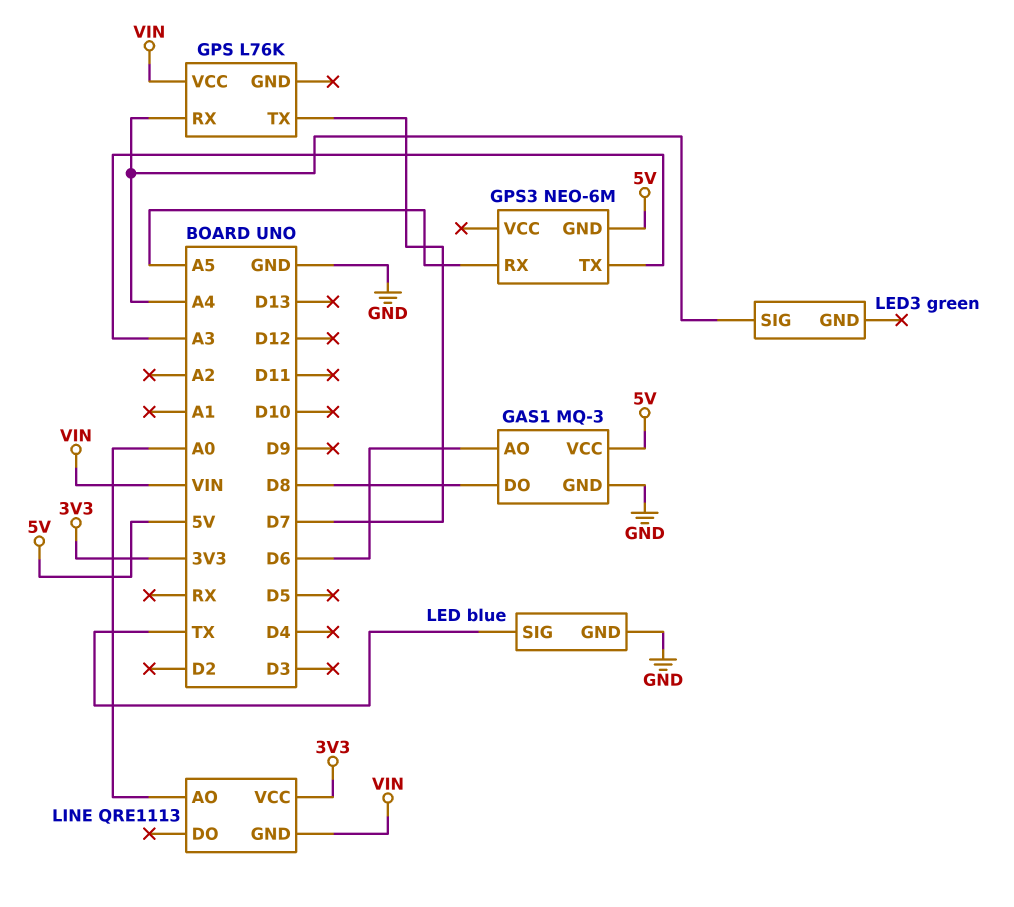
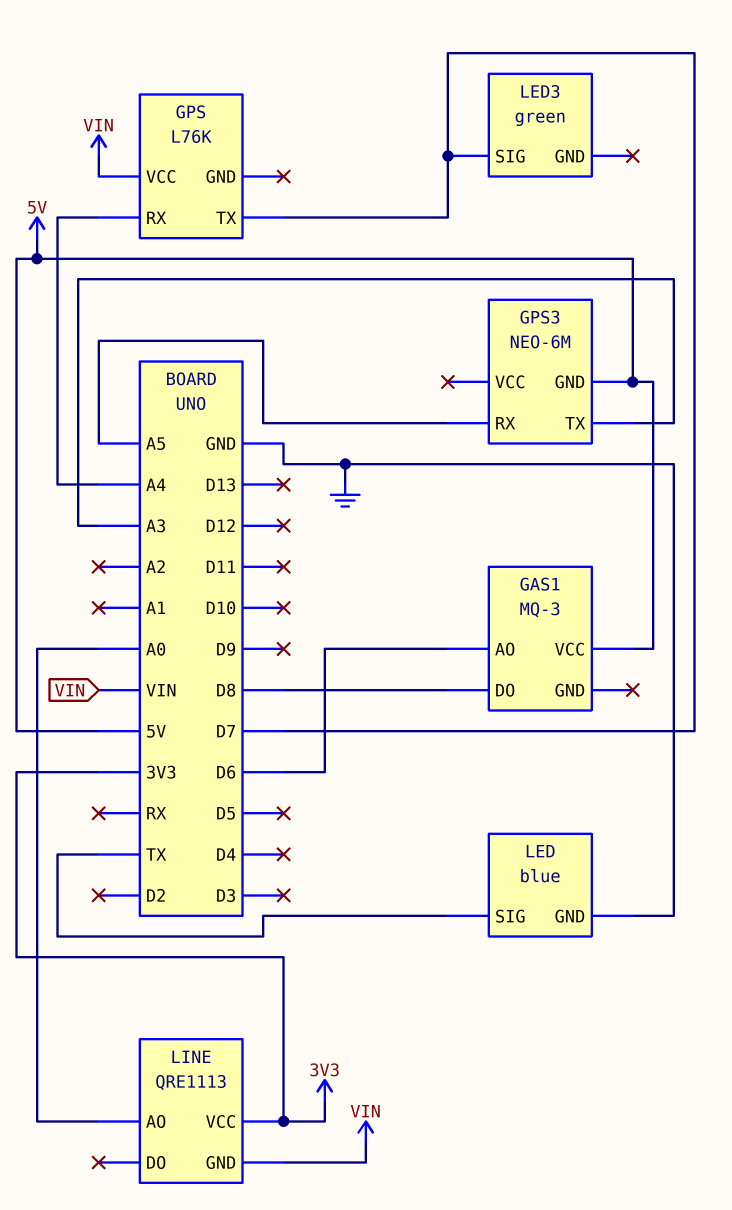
GAS1 pin GND: GND -> none
LED3 pin SIG: A4 -> D7

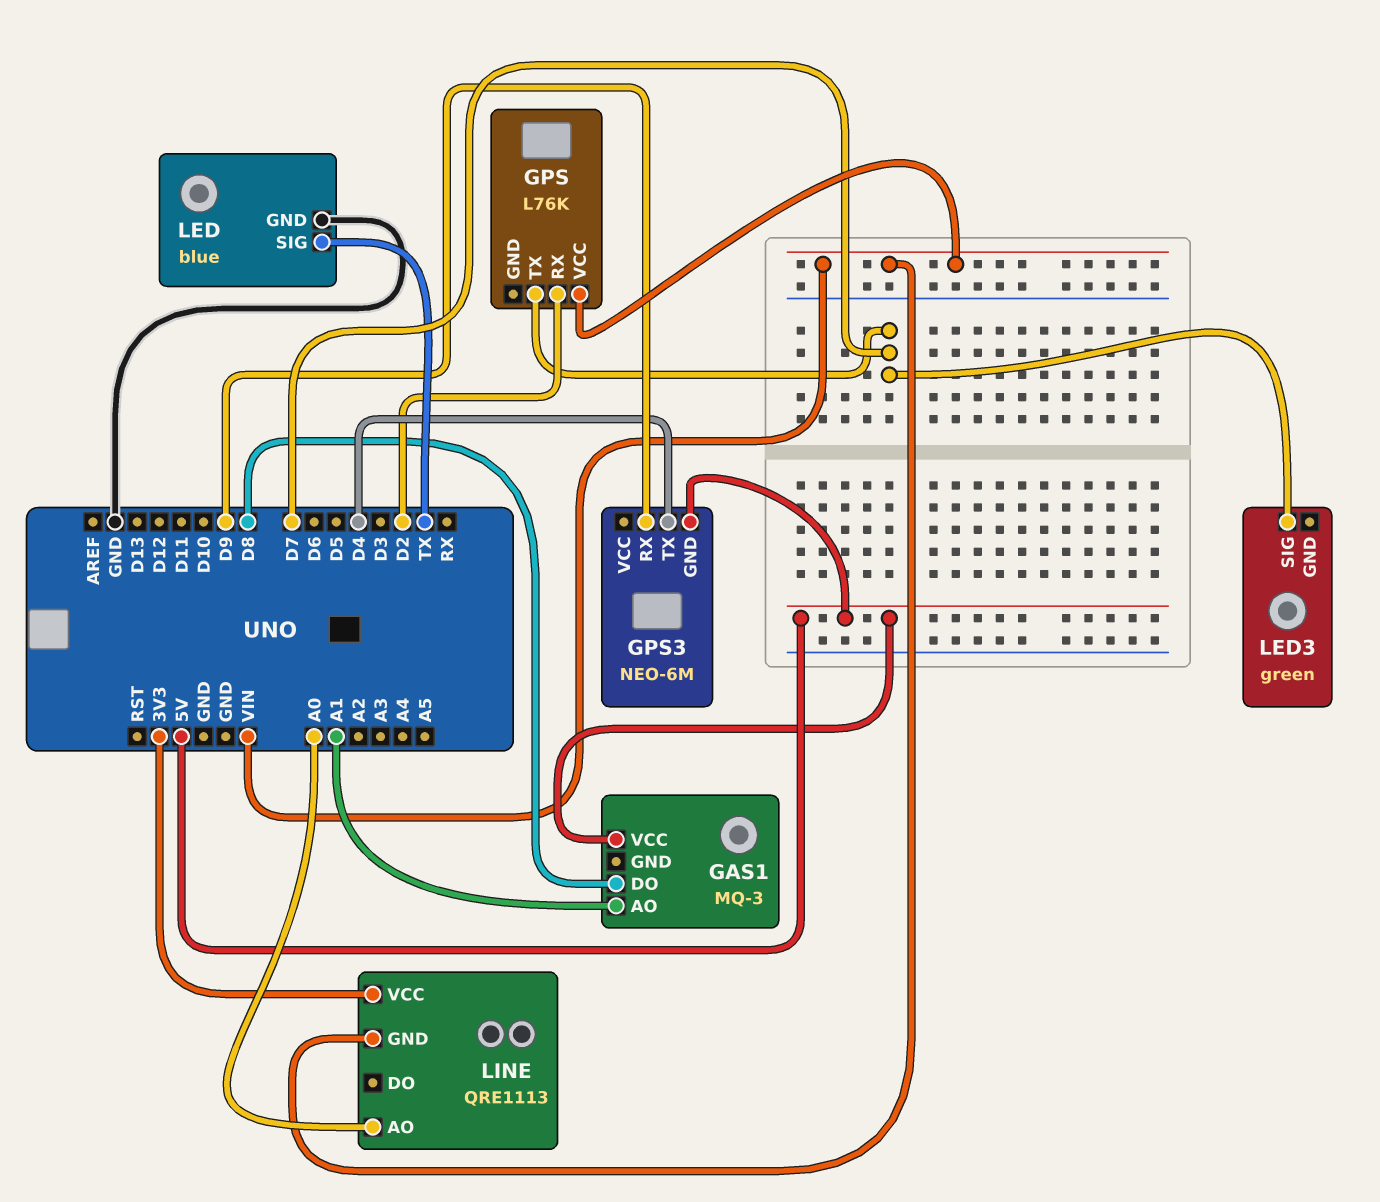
GAS1 pin AO: D6 -> A1
GPS pin RX: A4 -> D2
GPS3 pin RX: A5 -> D9
GPS3 pin TX: A3 -> D4

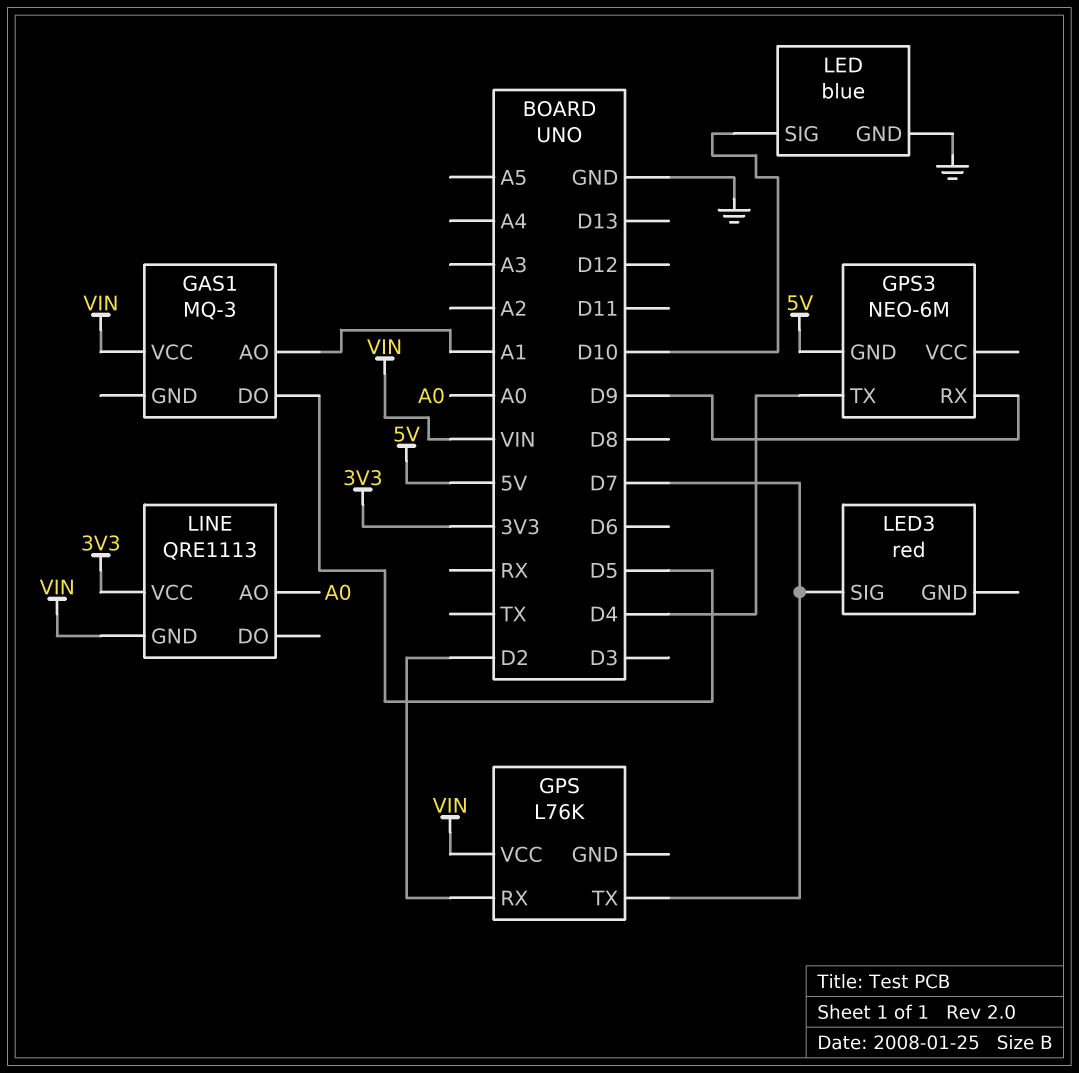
GAS1 pin DO: D8 -> D5
GAS1 pin VCC: 5V -> VIN
LED pin SIG: TX -> D10
LED3: green -> red

